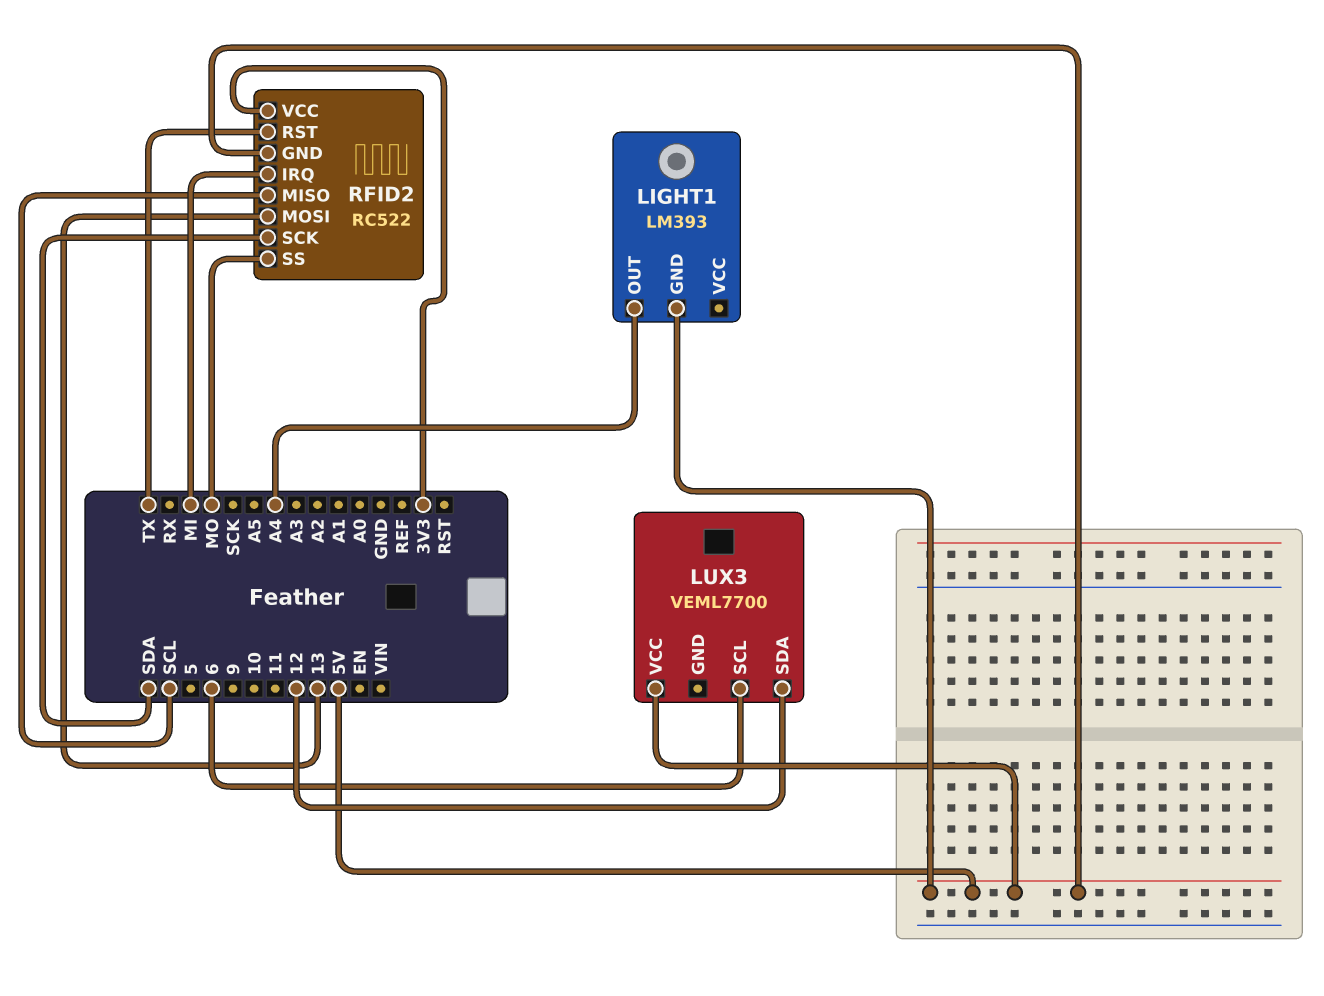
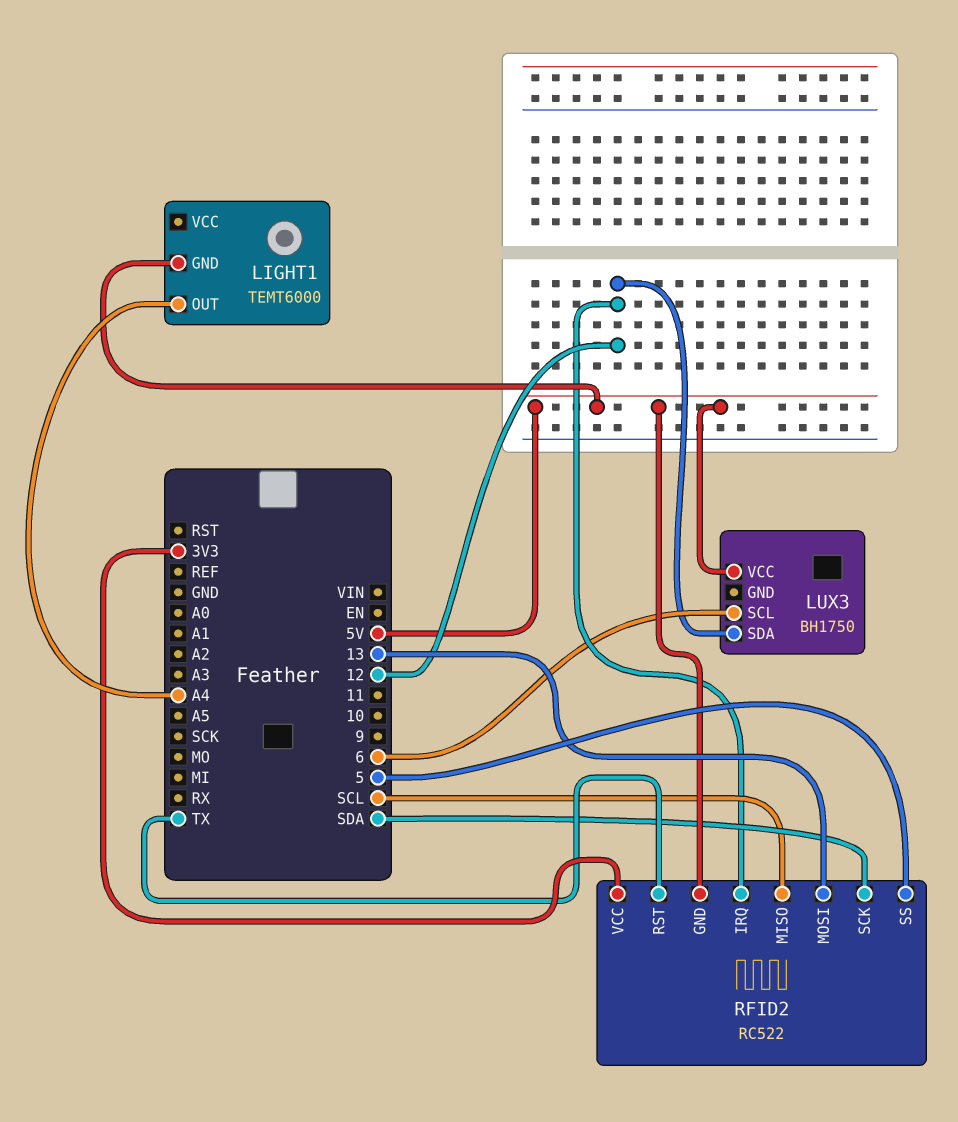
LIGHT1: LM393 -> TEMT6000
LUX3: VEML7700 -> BH1750
RFID2 pin IRQ: MI -> 12
RFID2 pin SS: MO -> 5

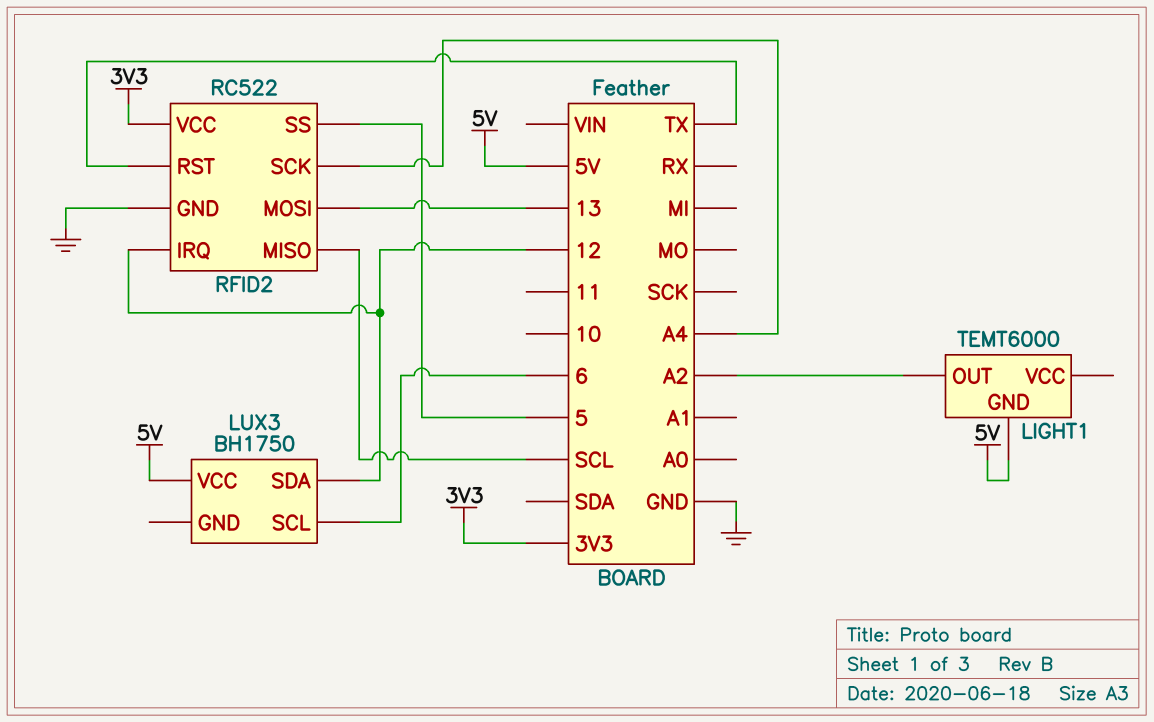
LIGHT1 pin OUT: A4 -> A2
RFID2 pin GND: 5V -> GND
RFID2 pin SCK: SDA -> A4

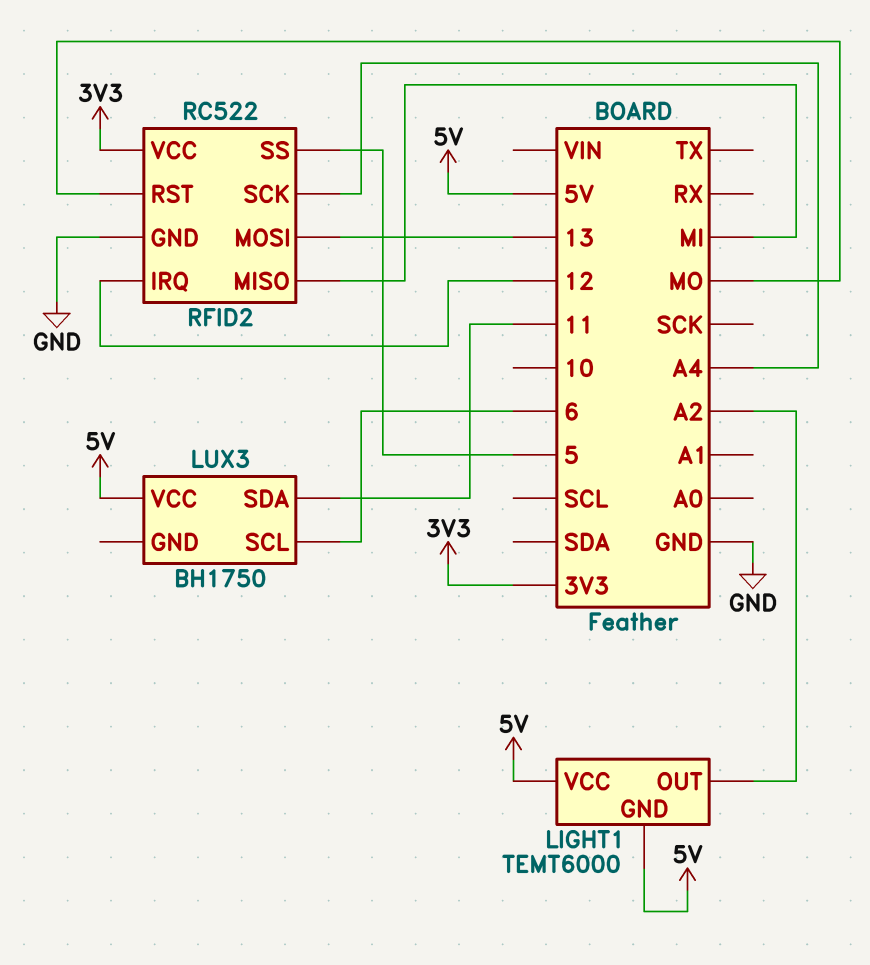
LIGHT1 pin VCC: none -> 5V
LUX3 pin SDA: 12 -> 11
RFID2 pin MISO: SCL -> MI
RFID2 pin RST: TX -> MO

